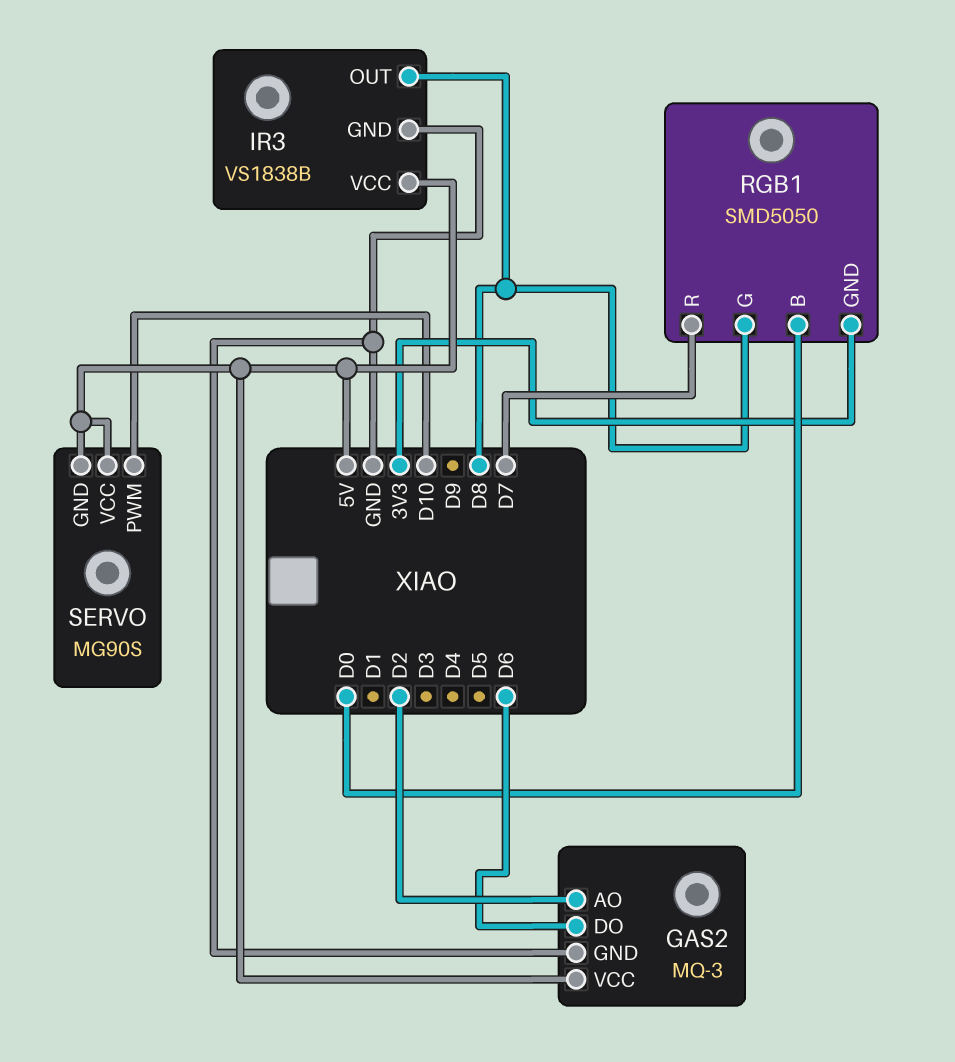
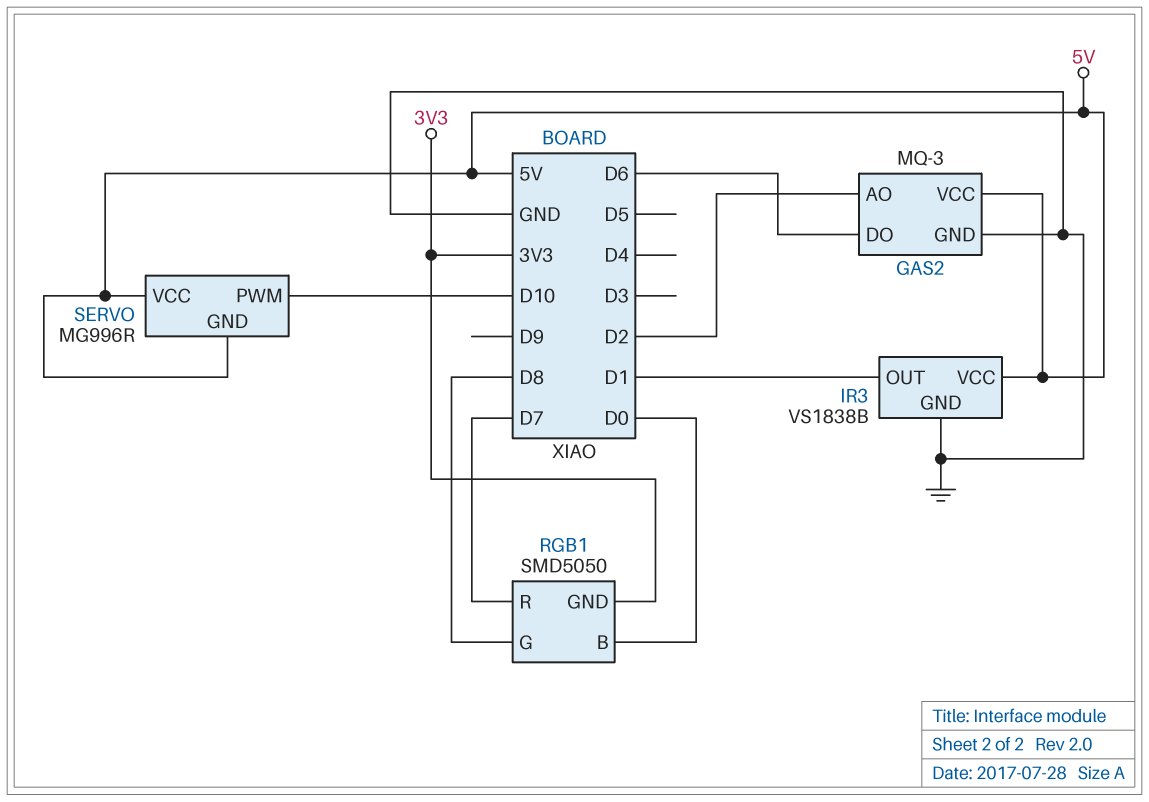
IR3 pin OUT: D8 -> D1
SERVO: MG90S -> MG996R

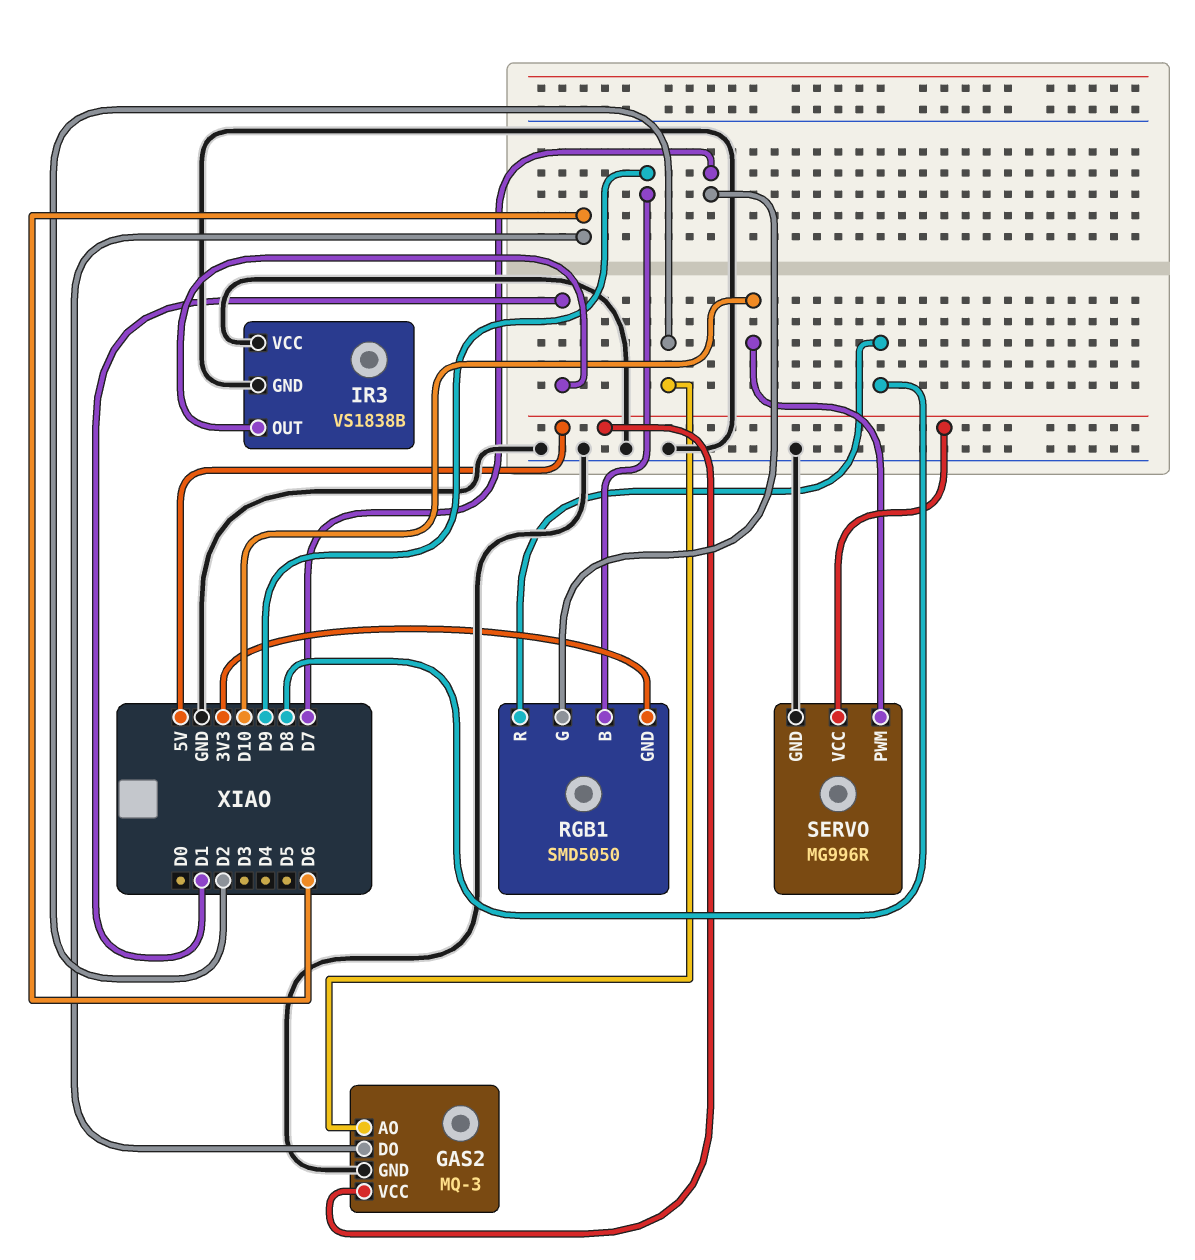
IR3 pin VCC: 5V -> GND
RGB1 pin B: D0 -> D9
RGB1 pin G: D8 -> D7
RGB1 pin R: D7 -> D8
SERVO pin GND: 5V -> GND

